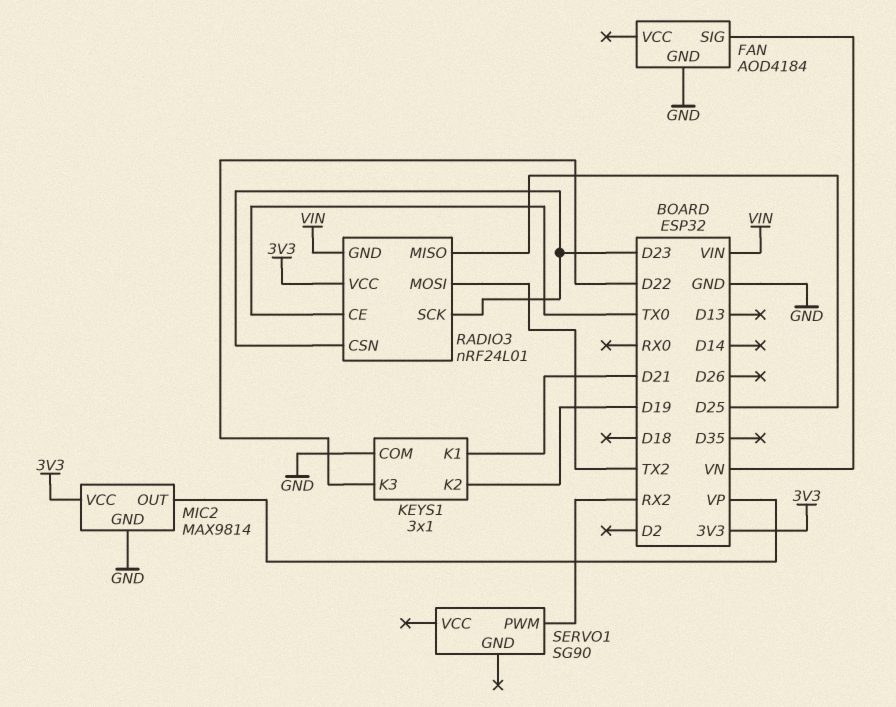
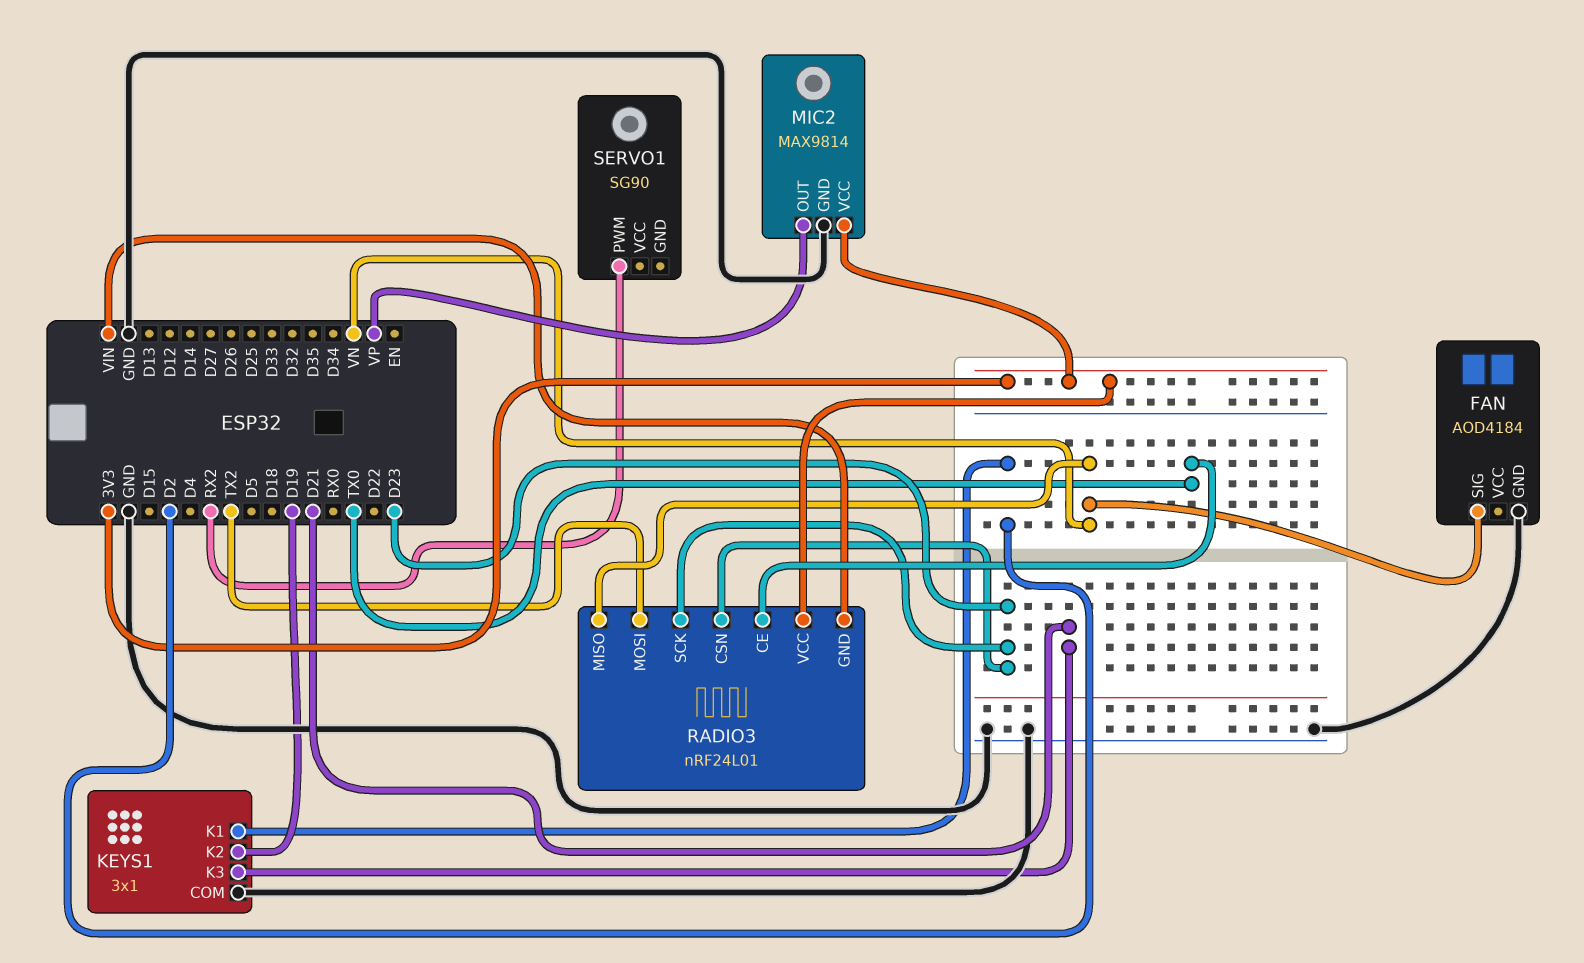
KEYS1 pin K1: D21 -> D2
KEYS1 pin K3: D22 -> D21
RADIO3 pin MISO: D25 -> VN

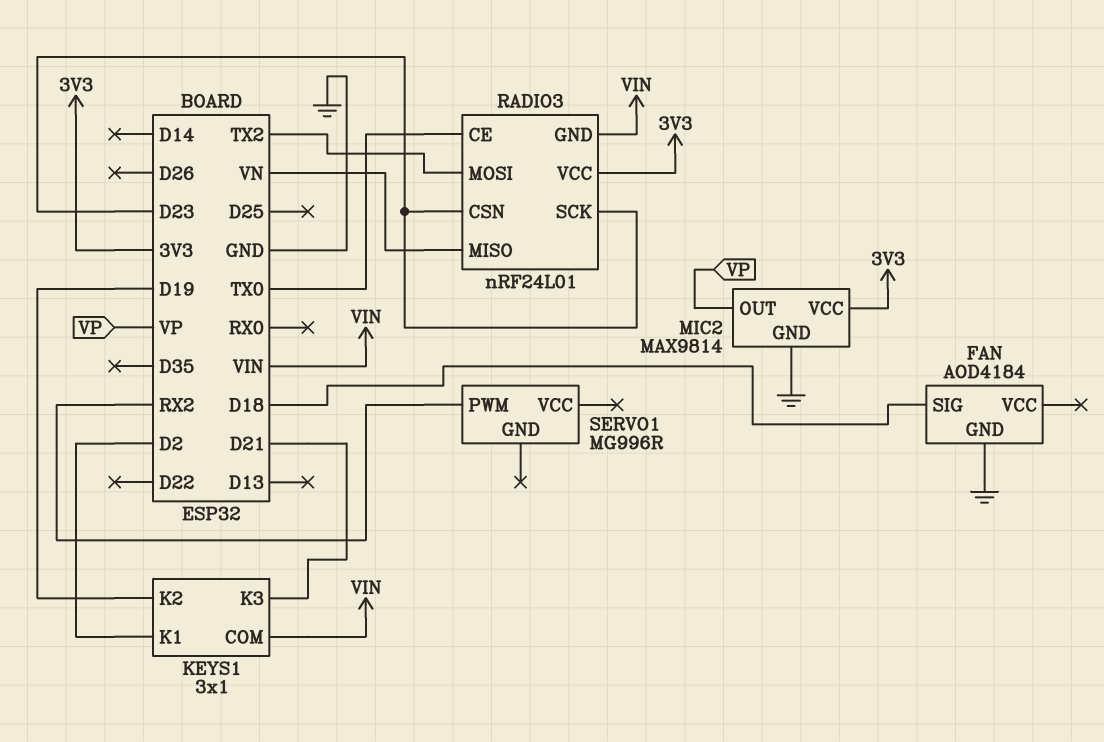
FAN pin SIG: VN -> D18
KEYS1 pin COM: GND -> VIN
SERVO1: SG90 -> MG996R

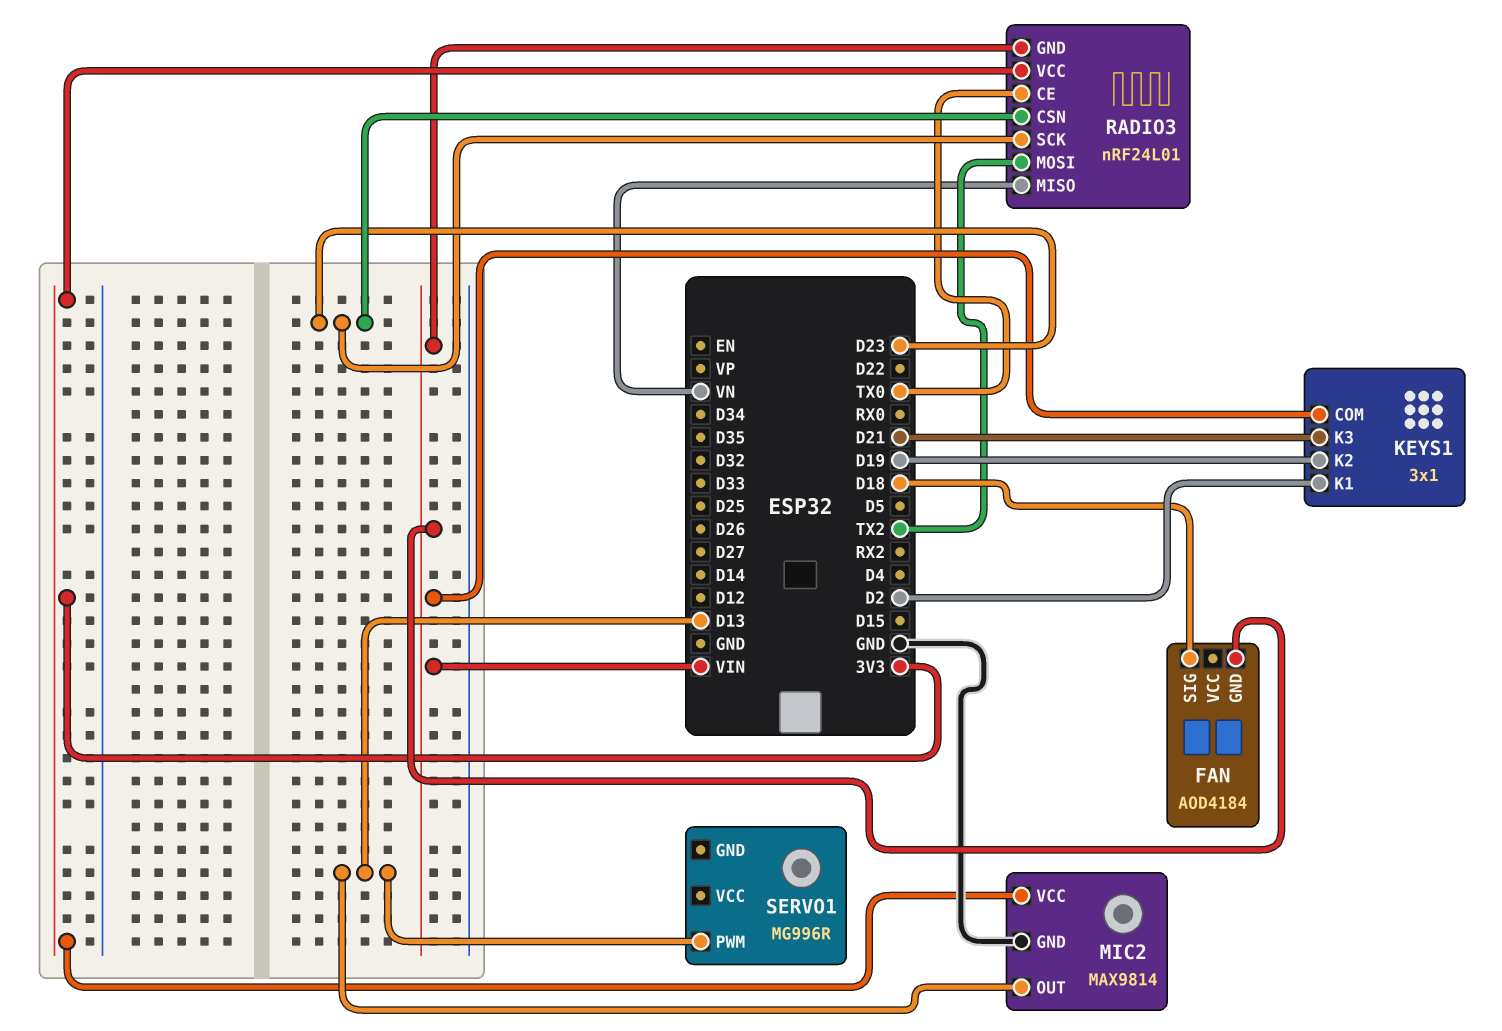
FAN pin GND: GND -> VIN
MIC2 pin OUT: VP -> D13
SERVO1 pin PWM: RX2 -> D13

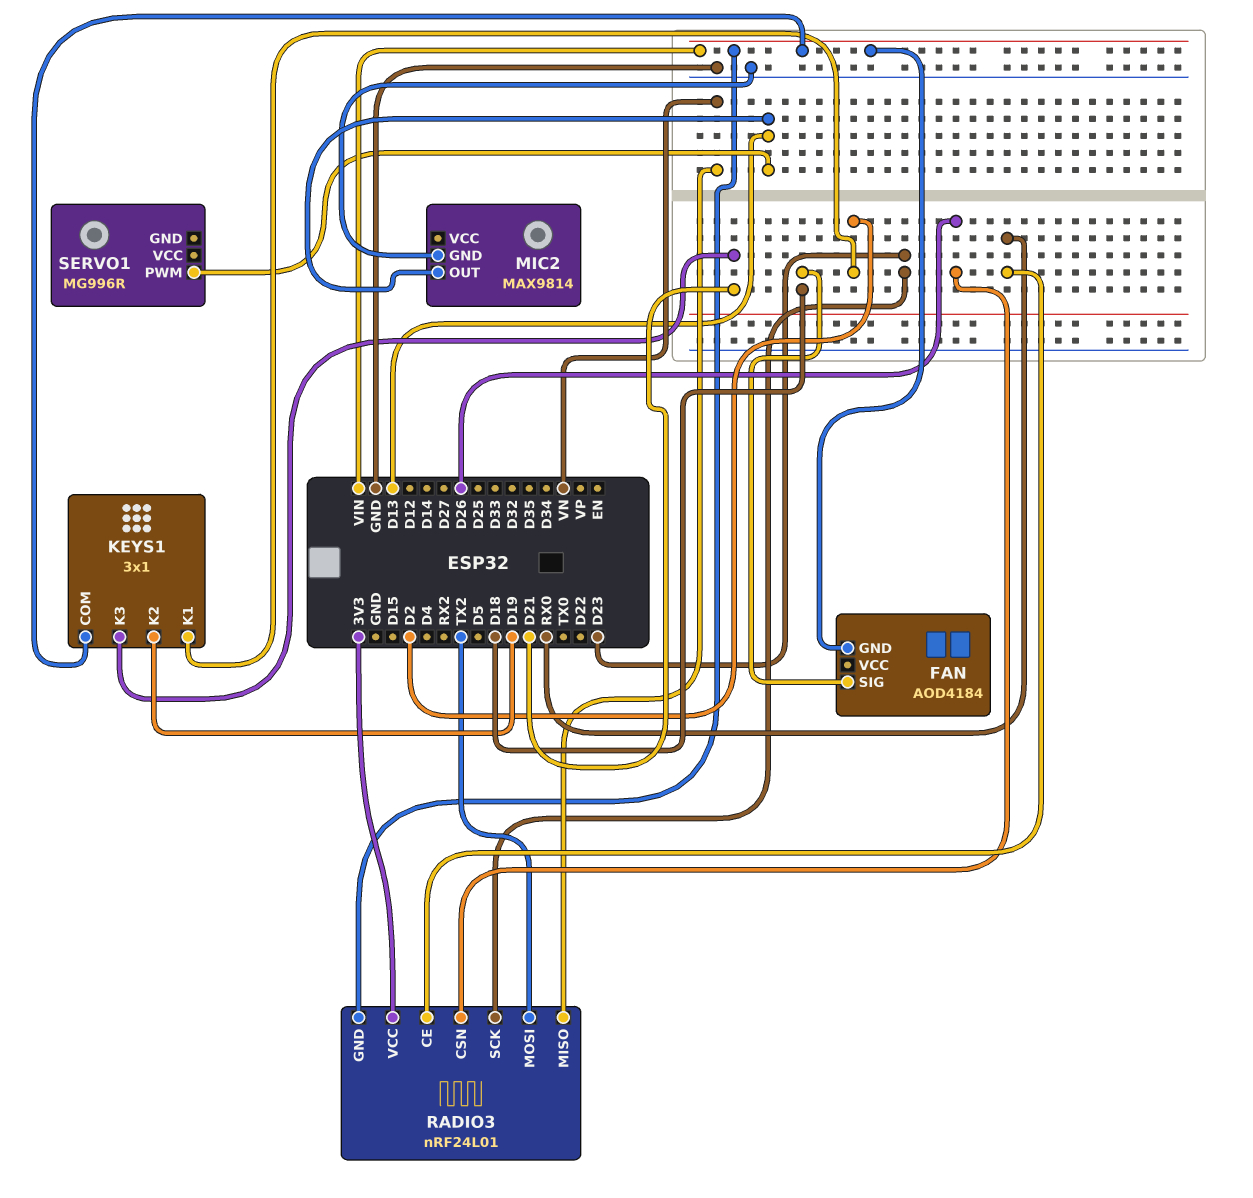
MIC2 pin VCC: 3V3 -> none
RADIO3 pin CE: TX0 -> RX0
RADIO3 pin CSN: D23 -> D26

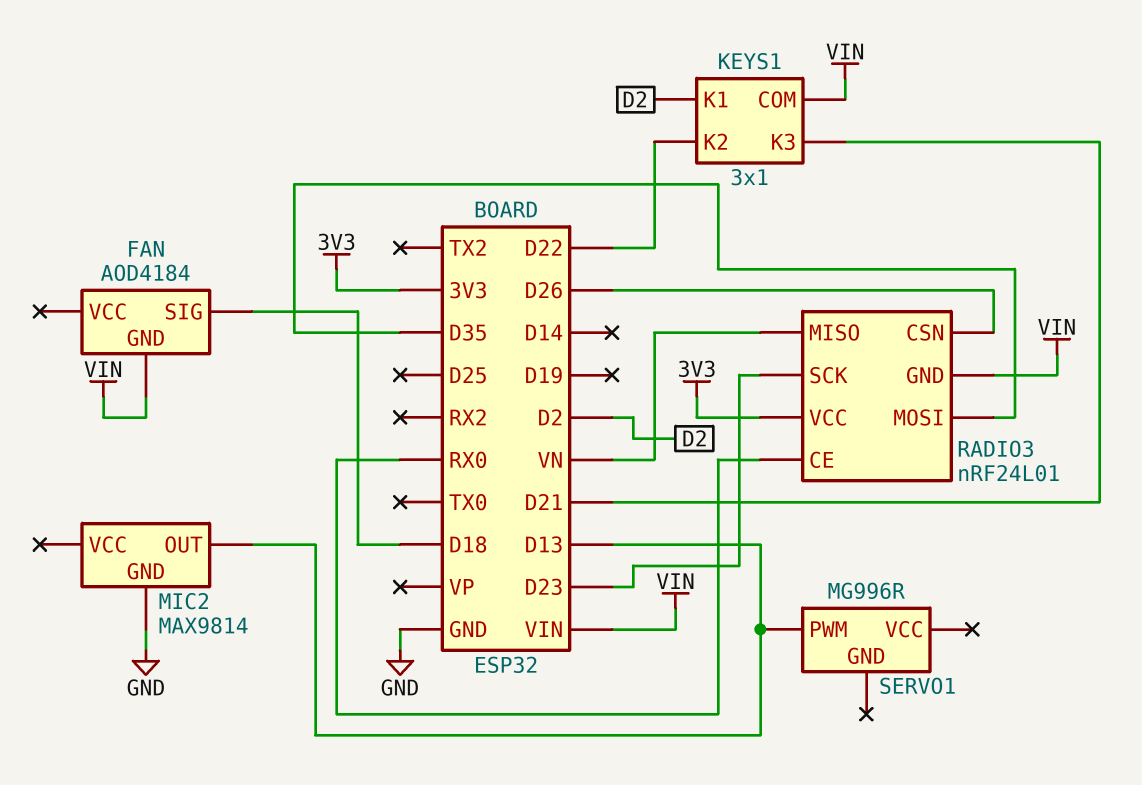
KEYS1 pin K2: D19 -> D22
RADIO3 pin MOSI: TX2 -> D35

